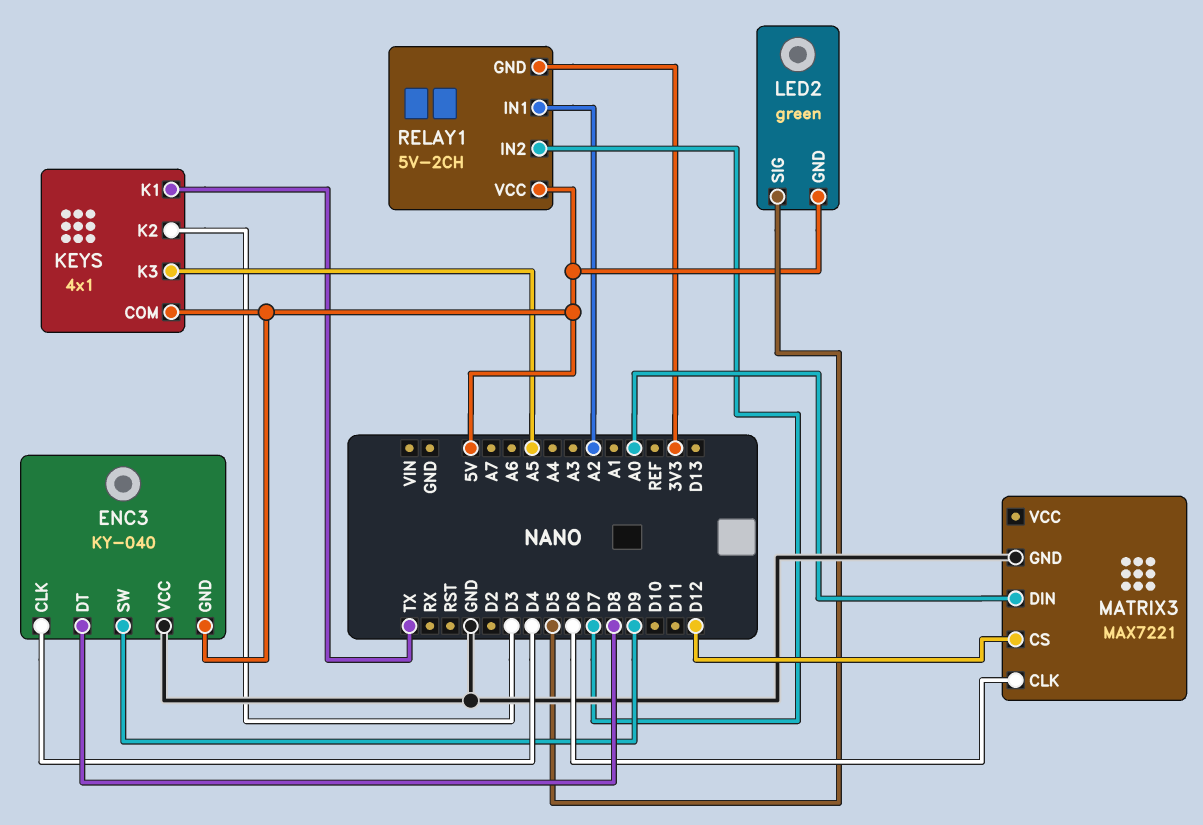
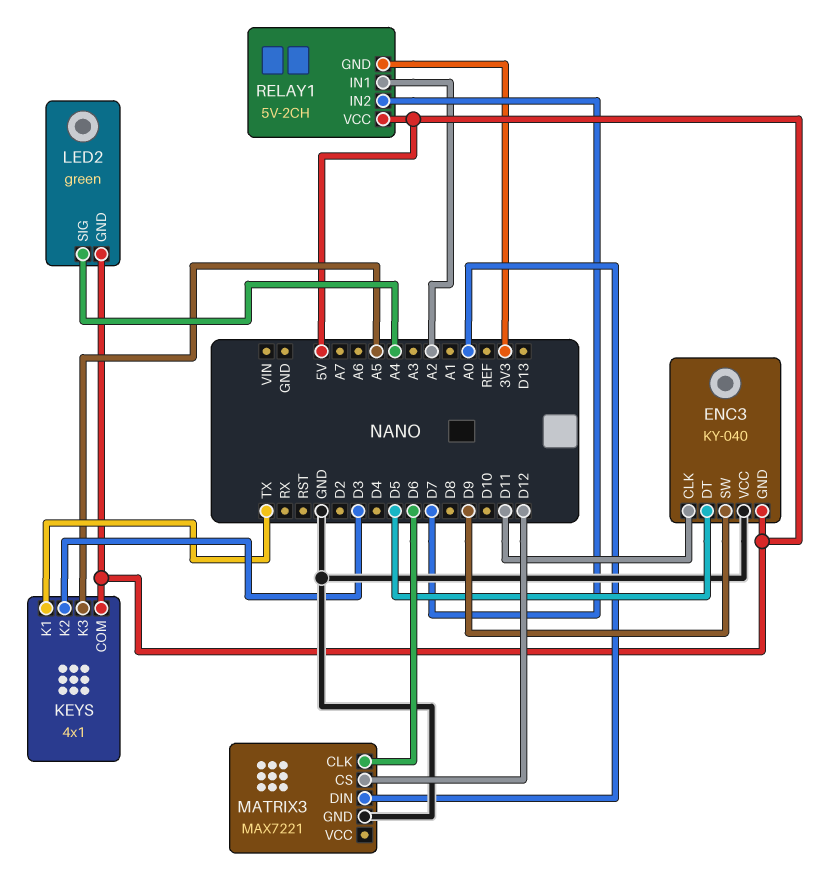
ENC3 pin CLK: D4 -> D11
ENC3 pin DT: D8 -> D5
LED2 pin SIG: D5 -> A4

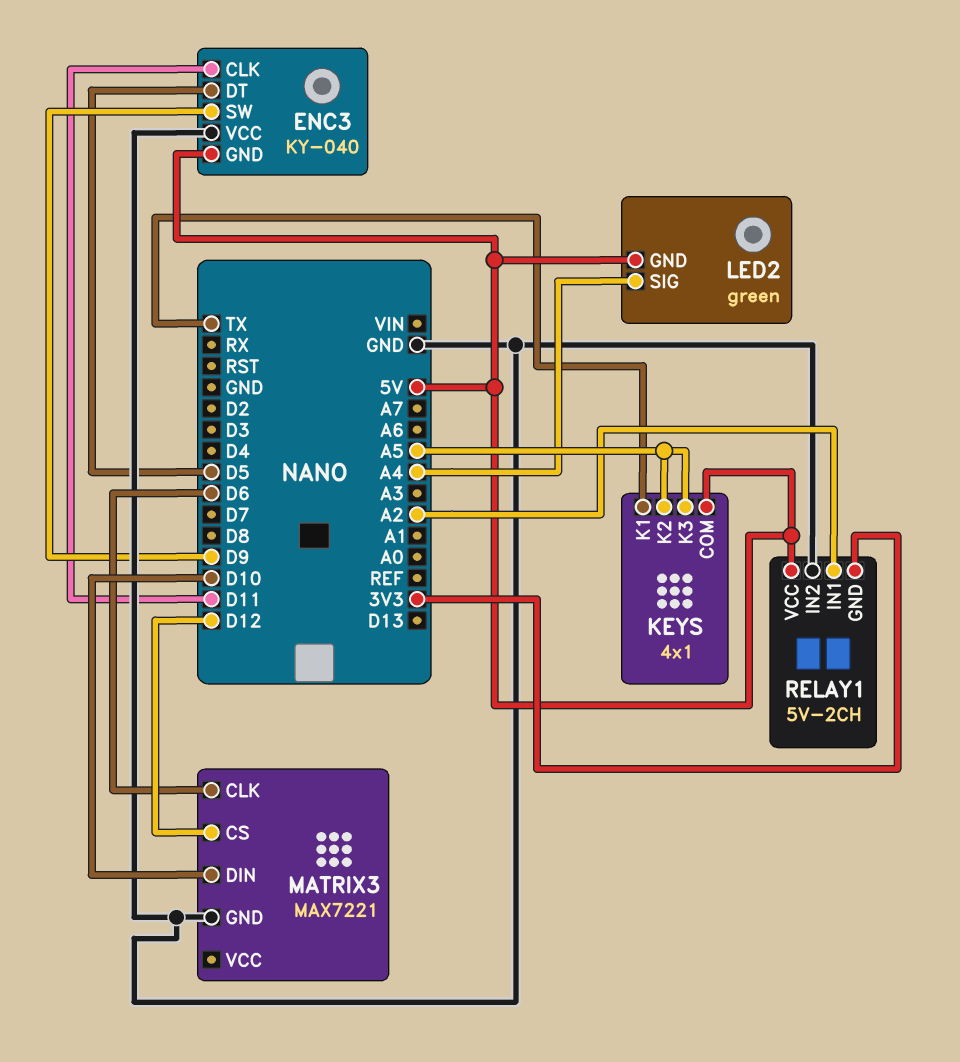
KEYS pin K2: D3 -> A5
MATRIX3 pin DIN: A0 -> D10
RELAY1 pin IN2: D7 -> GND

